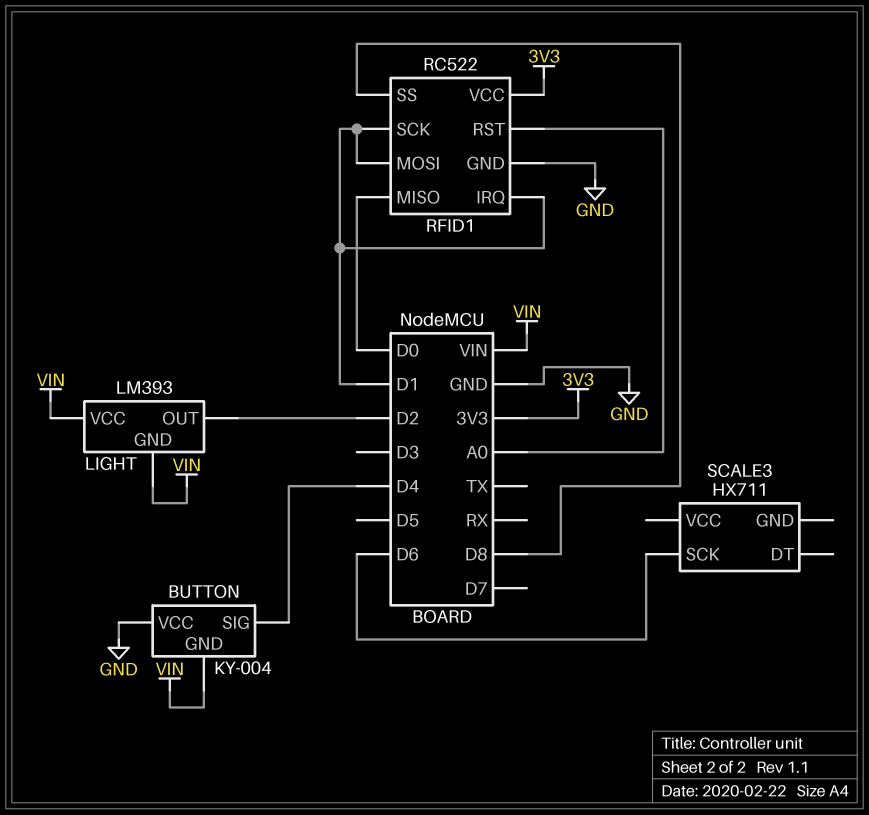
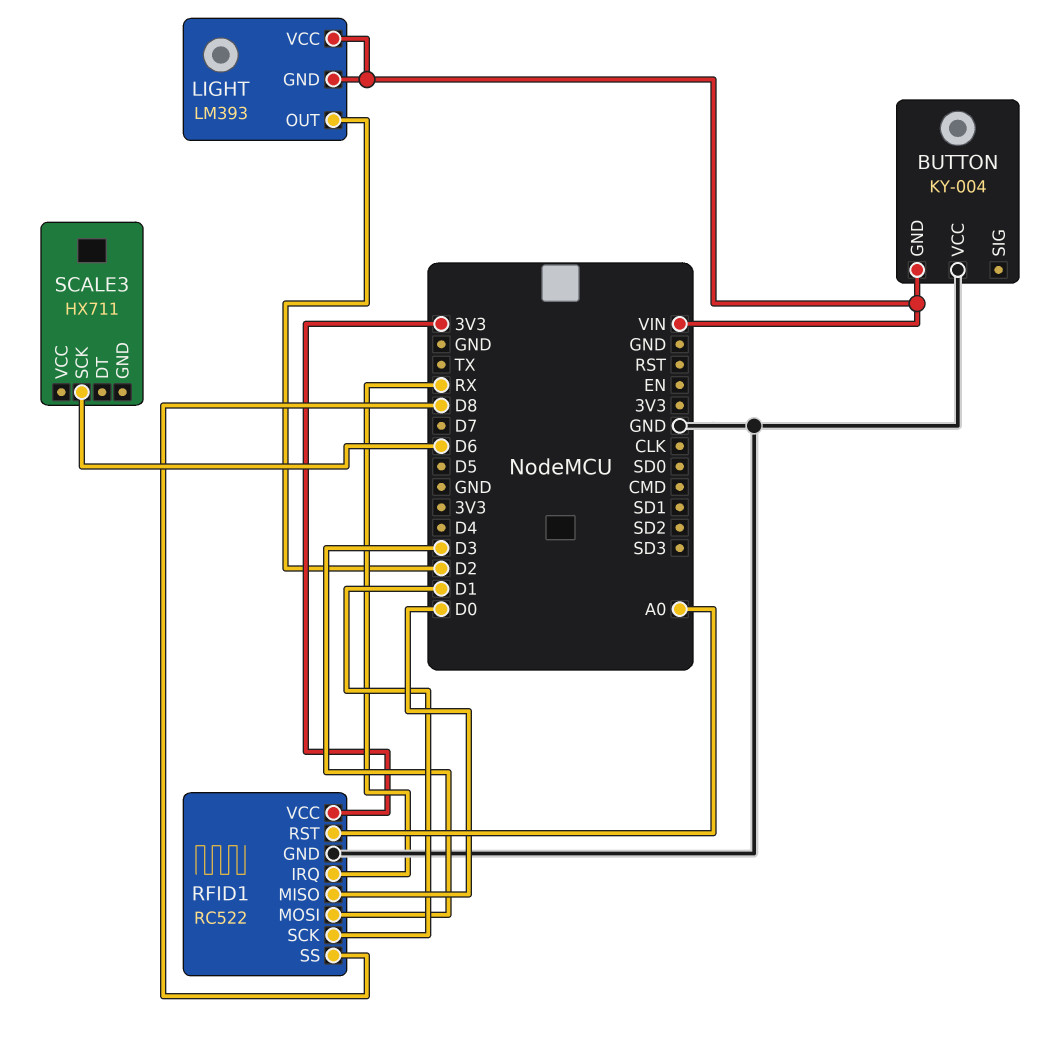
BUTTON pin SIG: D4 -> none
RFID1 pin IRQ: D1 -> RX
RFID1 pin MOSI: D1 -> D3

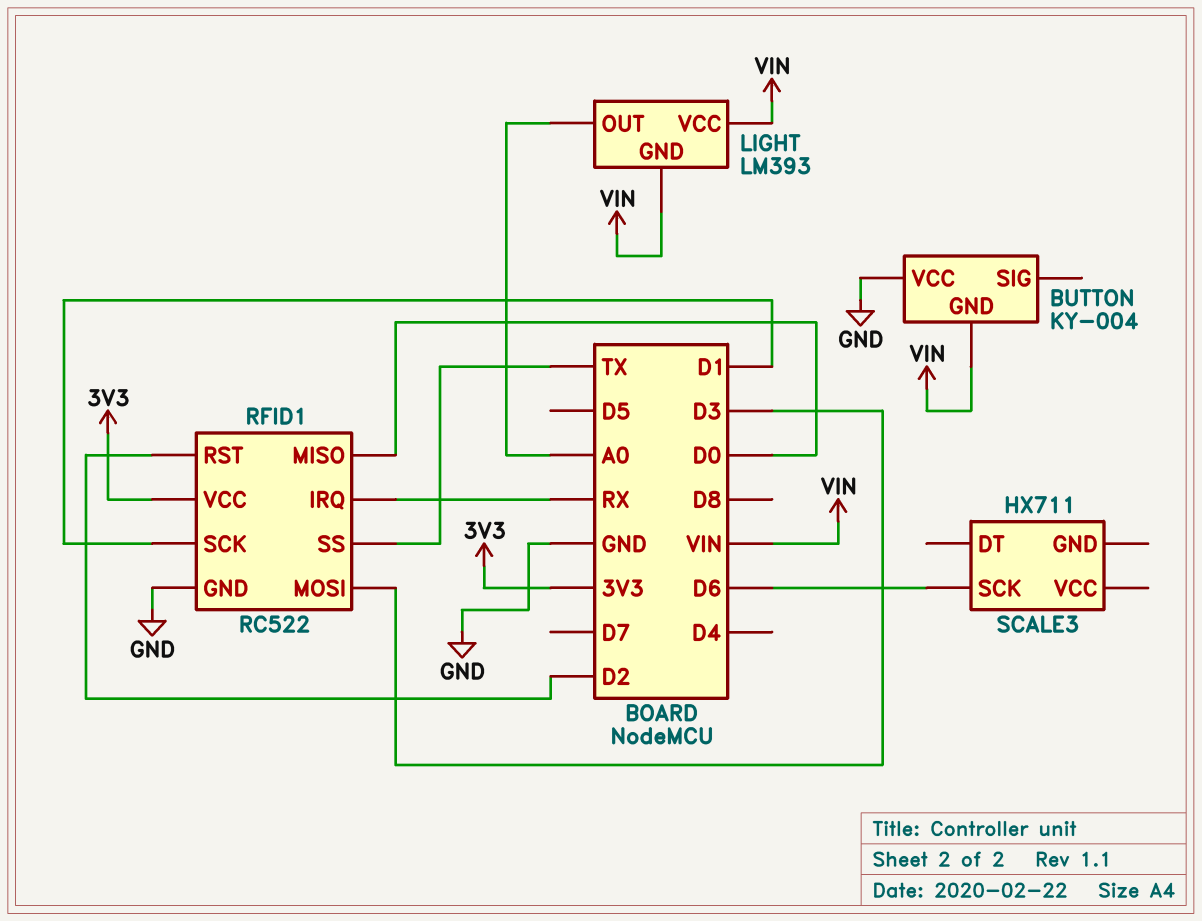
LIGHT pin OUT: D2 -> A0
RFID1 pin RST: A0 -> D2
RFID1 pin SS: D8 -> TX

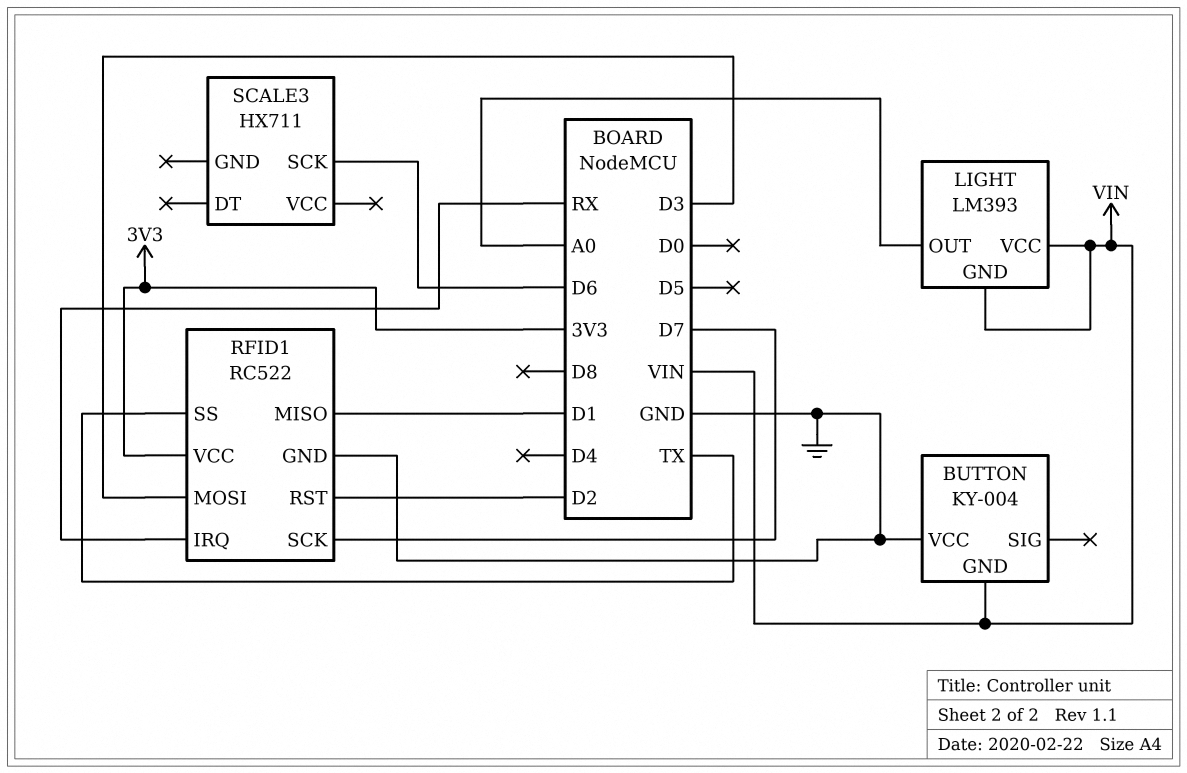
RFID1 pin MISO: D0 -> D1
RFID1 pin SCK: D1 -> D7

